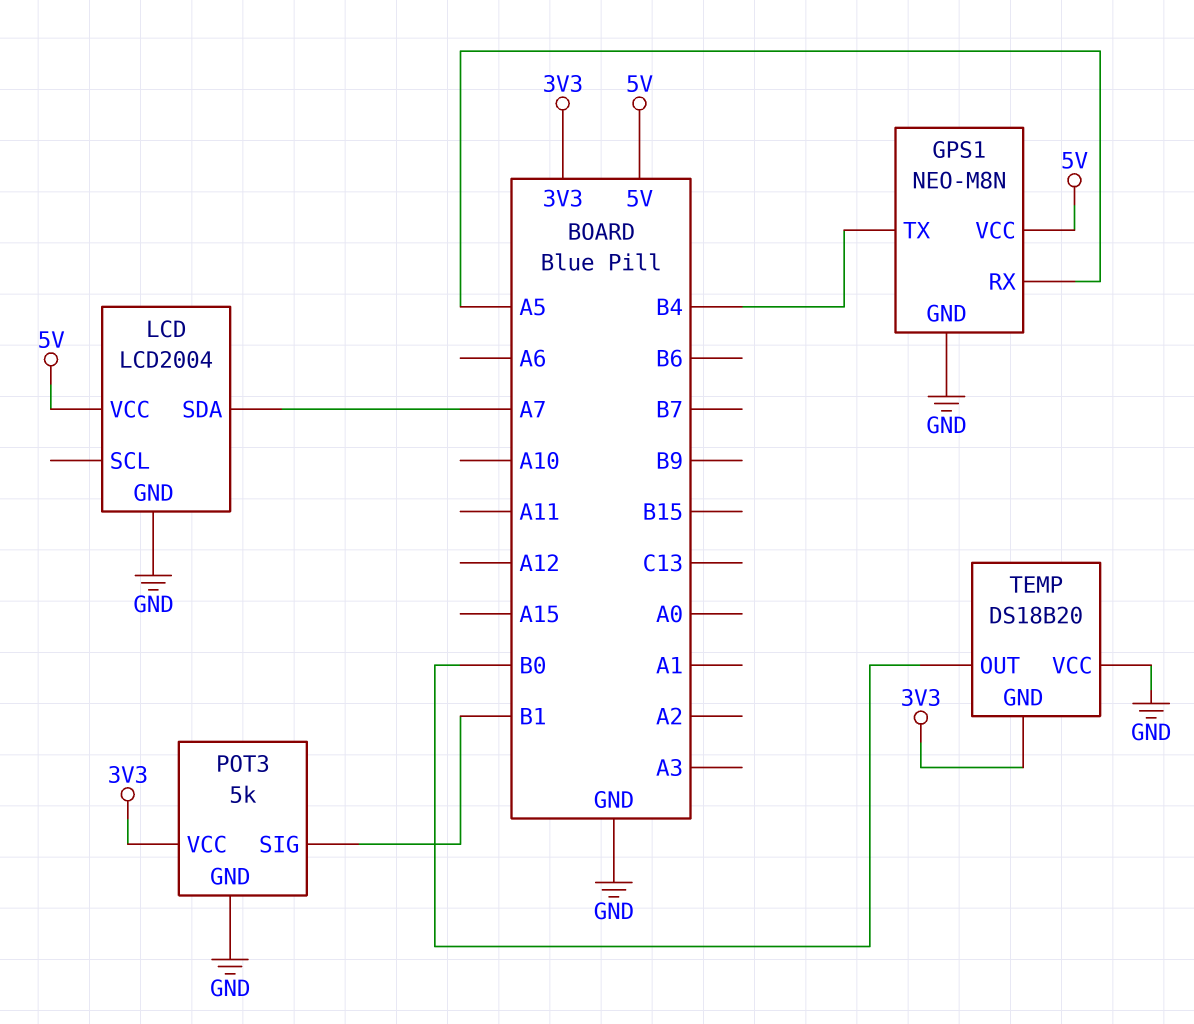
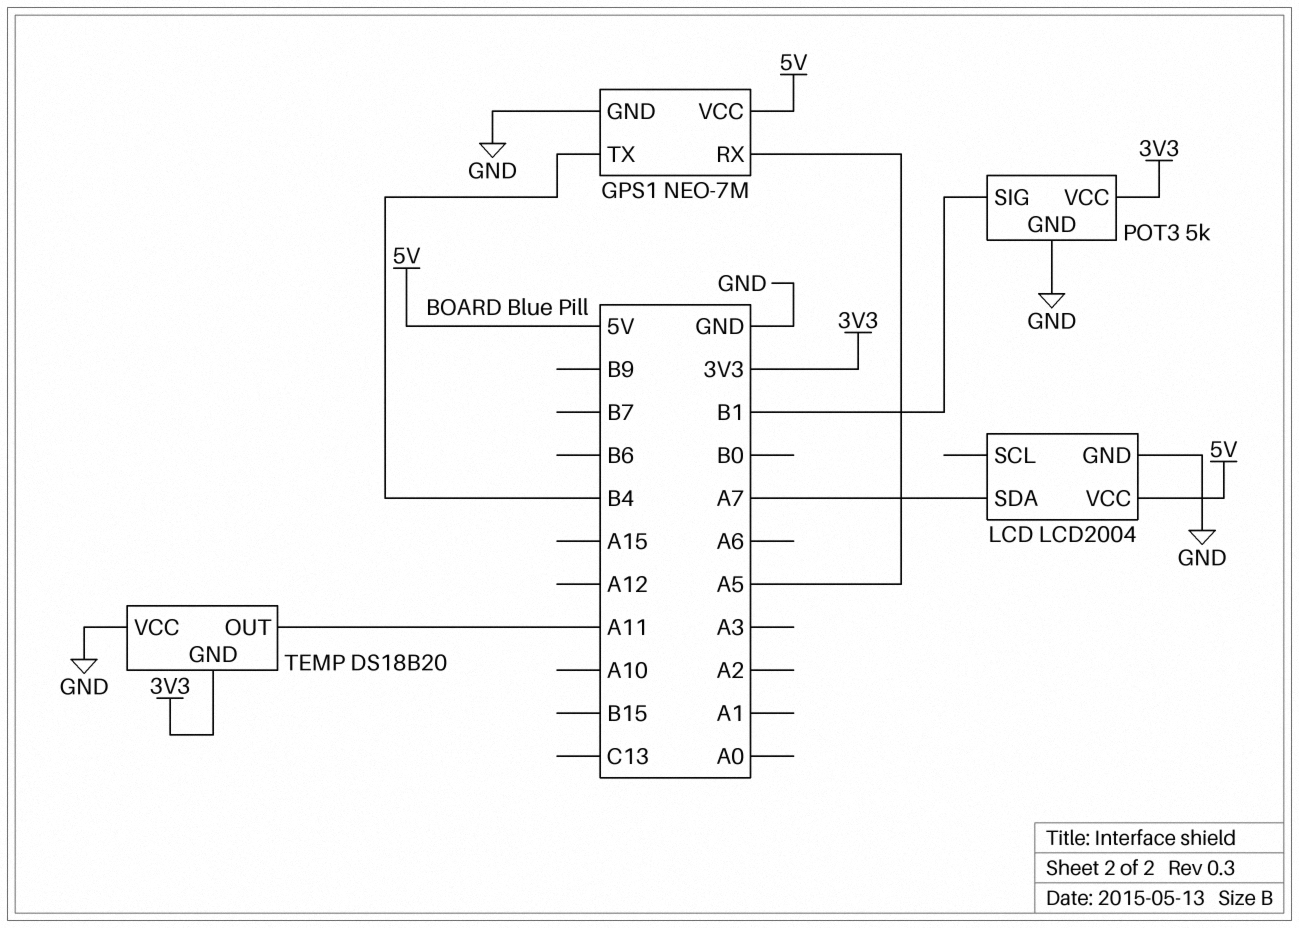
GPS1: NEO-M8N -> NEO-7M
TEMP pin OUT: B0 -> A11

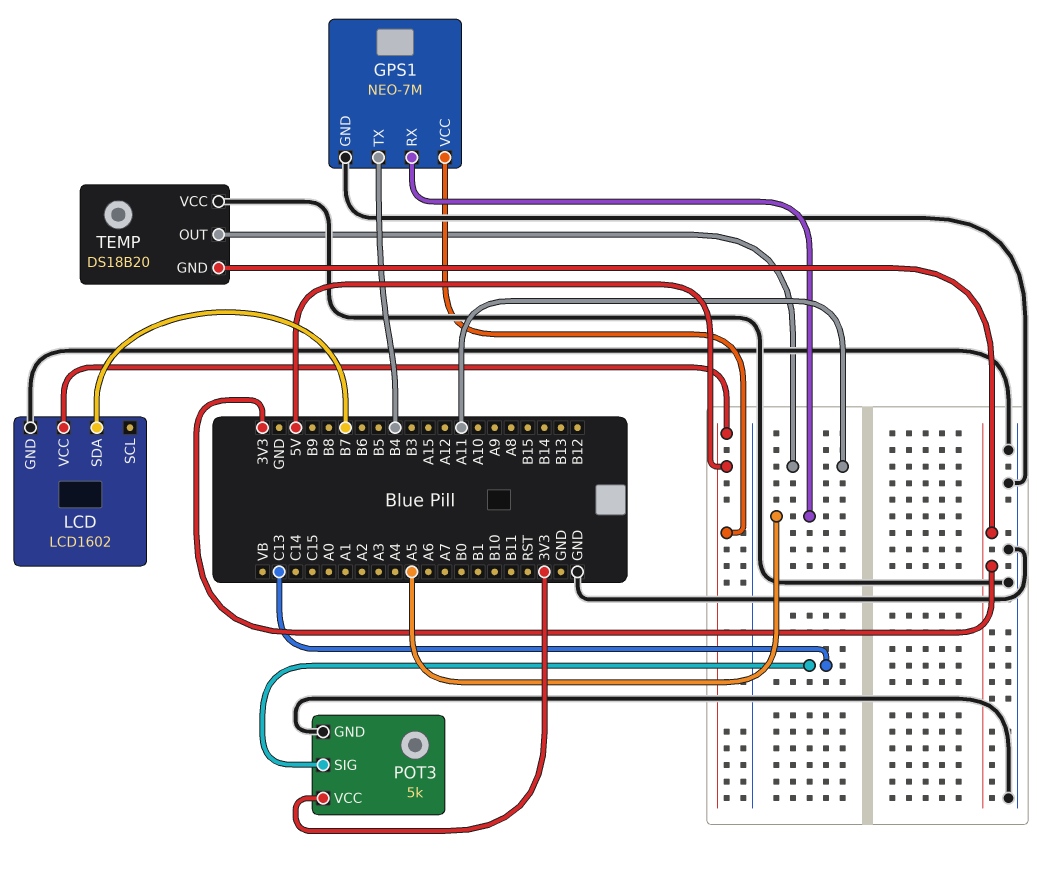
LCD: LCD2004 -> LCD1602
LCD pin SDA: A7 -> B7
POT3 pin SIG: B1 -> C13

